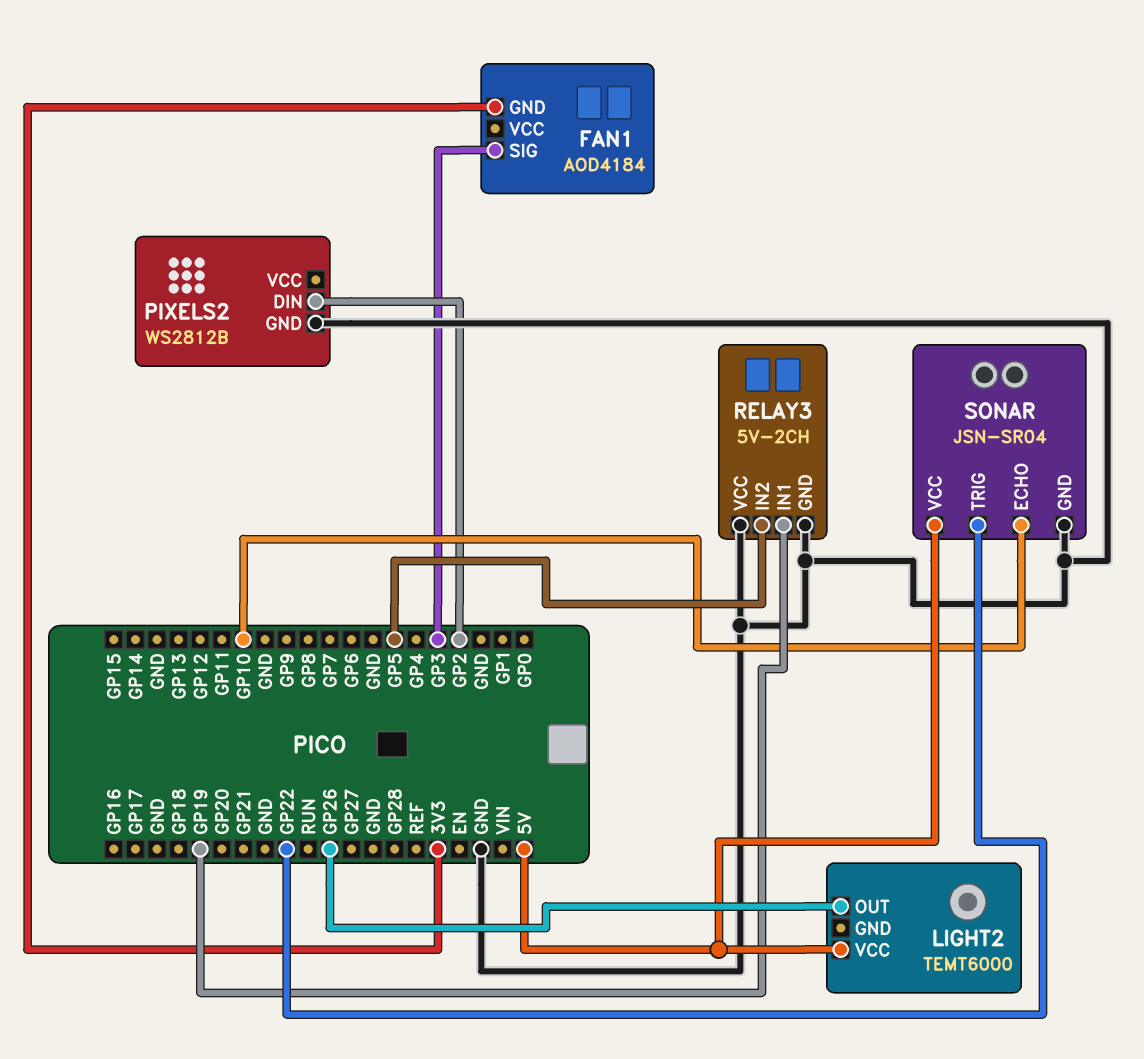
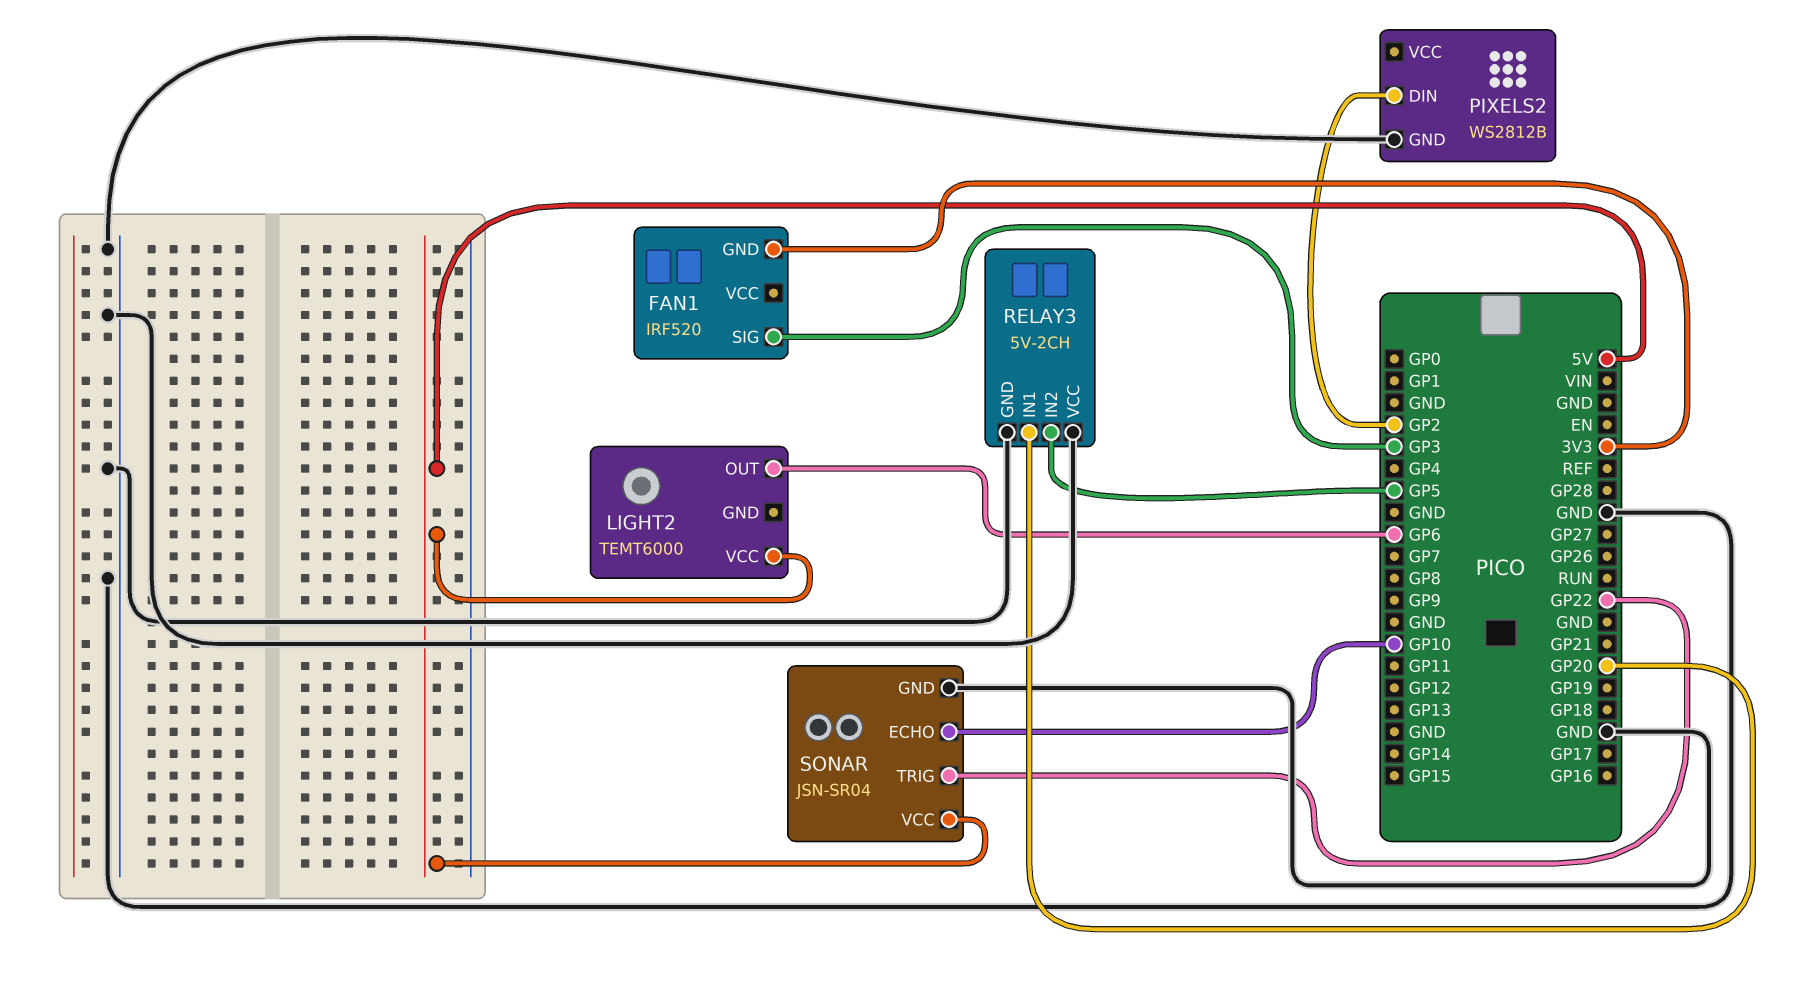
FAN1: AOD4184 -> IRF520
LIGHT2 pin OUT: GP26 -> GP6
RELAY3 pin IN1: GP19 -> GP20

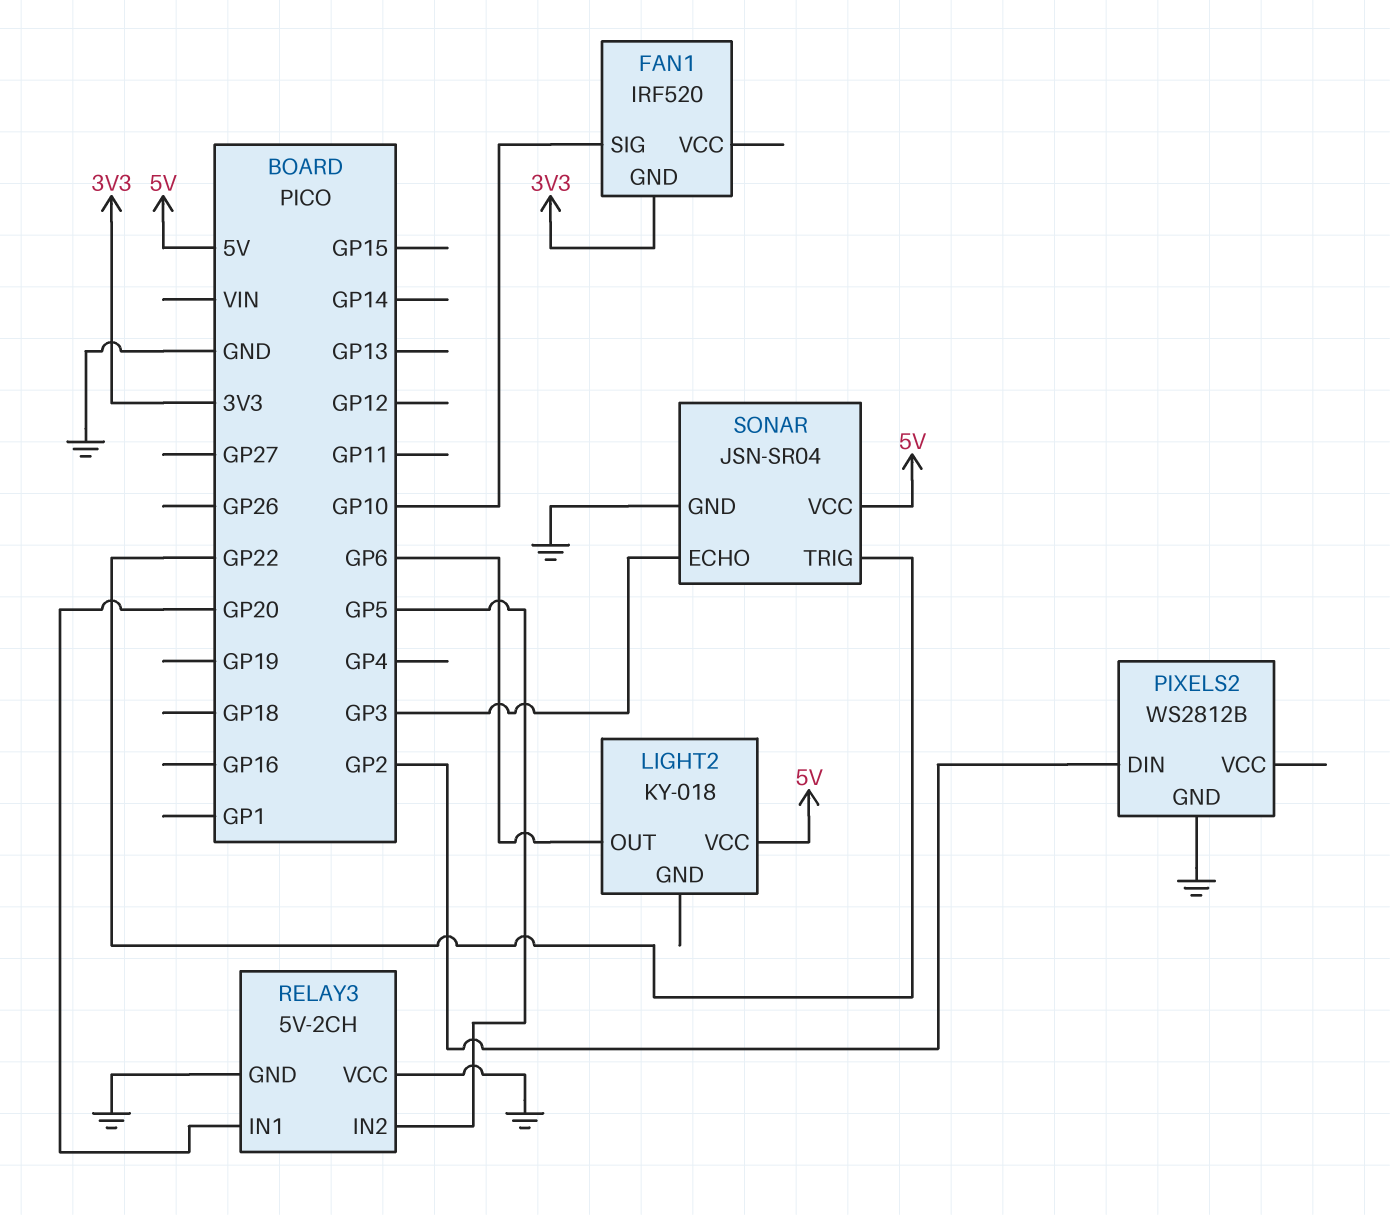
FAN1 pin SIG: GP3 -> GP10
LIGHT2: TEMT6000 -> KY-018
SONAR pin ECHO: GP10 -> GP3

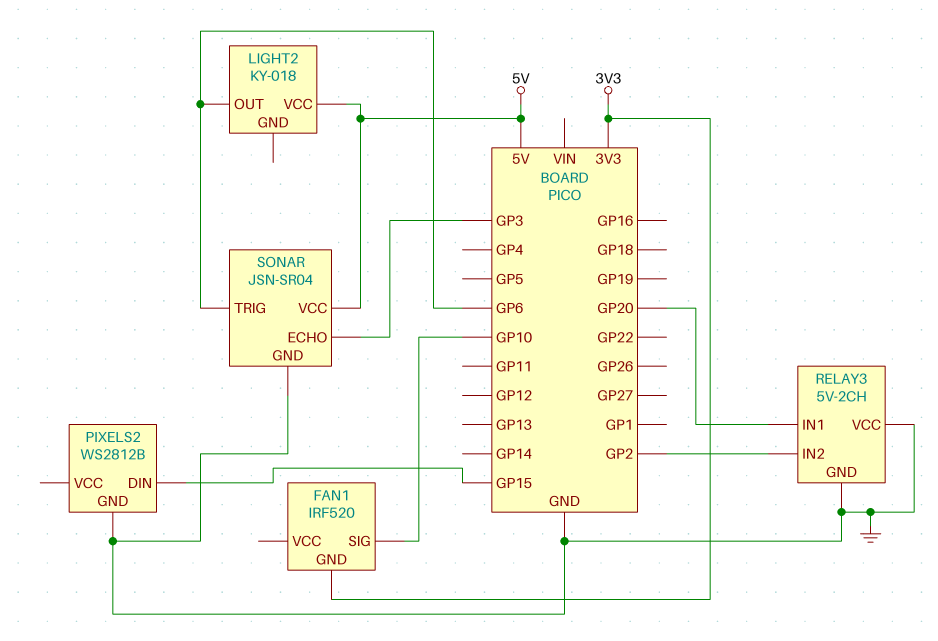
PIXELS2 pin DIN: GP2 -> GP15
RELAY3 pin IN2: GP5 -> GP2
SONAR pin TRIG: GP22 -> GP6

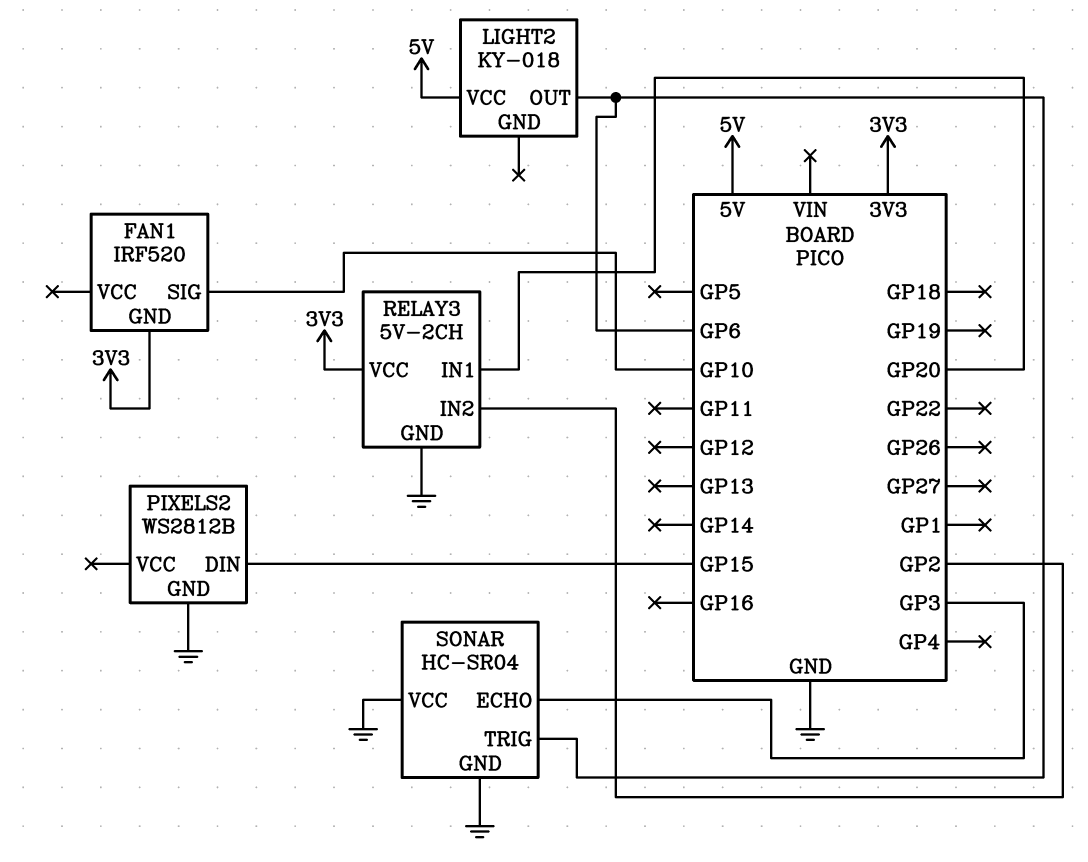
RELAY3 pin VCC: GND -> 3V3
SONAR: JSN-SR04 -> HC-SR04
SONAR pin VCC: 5V -> GND

